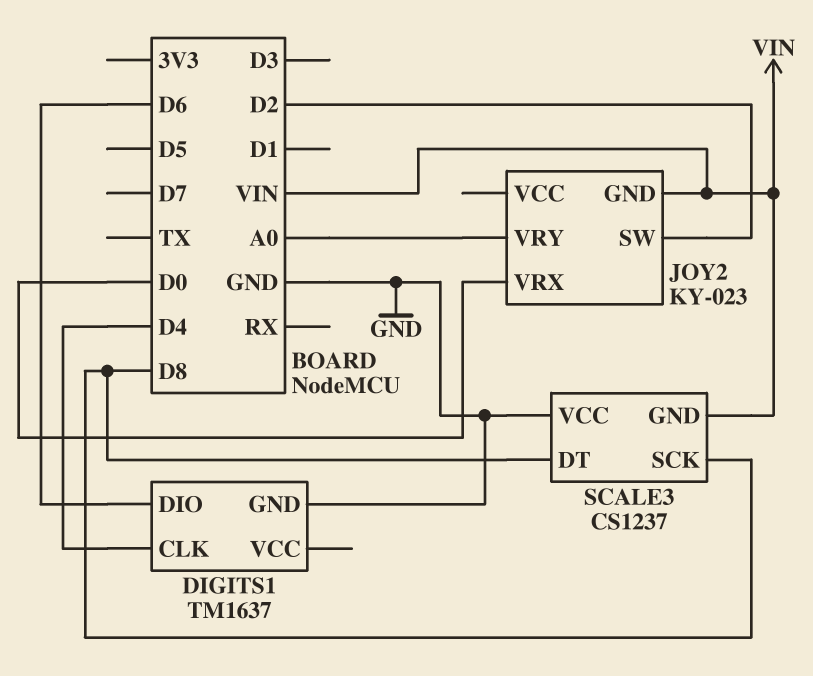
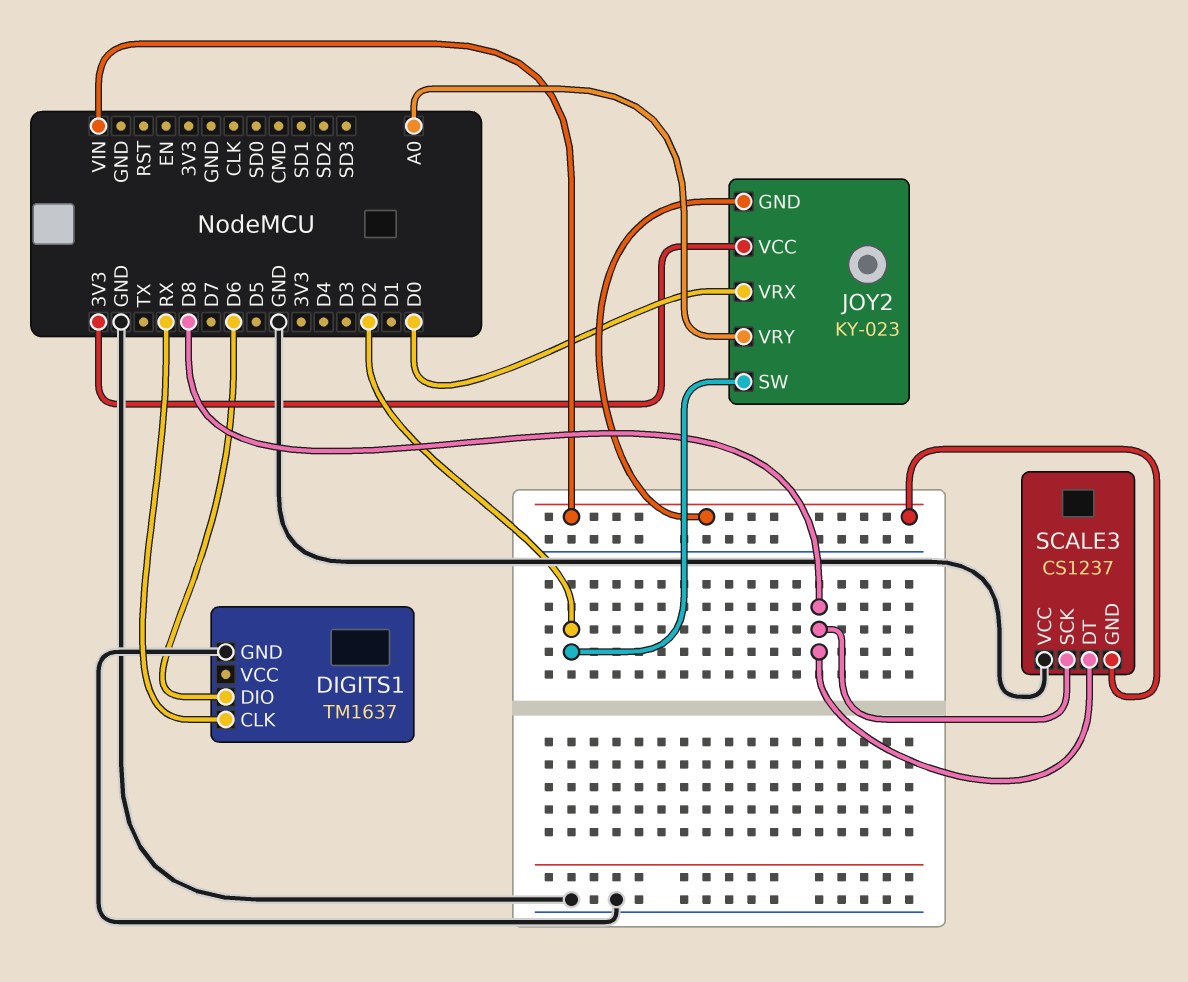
DIGITS1 pin CLK: D4 -> RX
JOY2 pin VCC: none -> 3V3

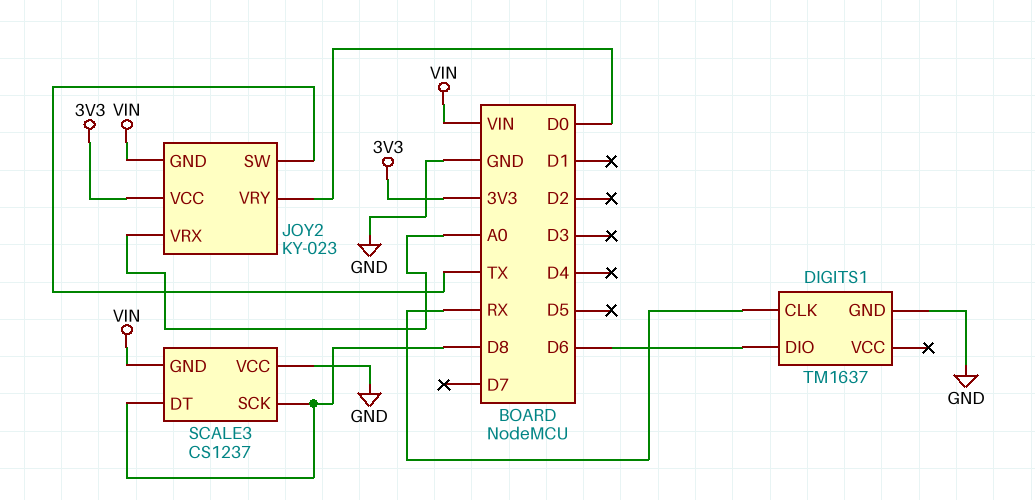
JOY2 pin SW: D2 -> TX
JOY2 pin VRX: D0 -> A0
JOY2 pin VRY: A0 -> D0

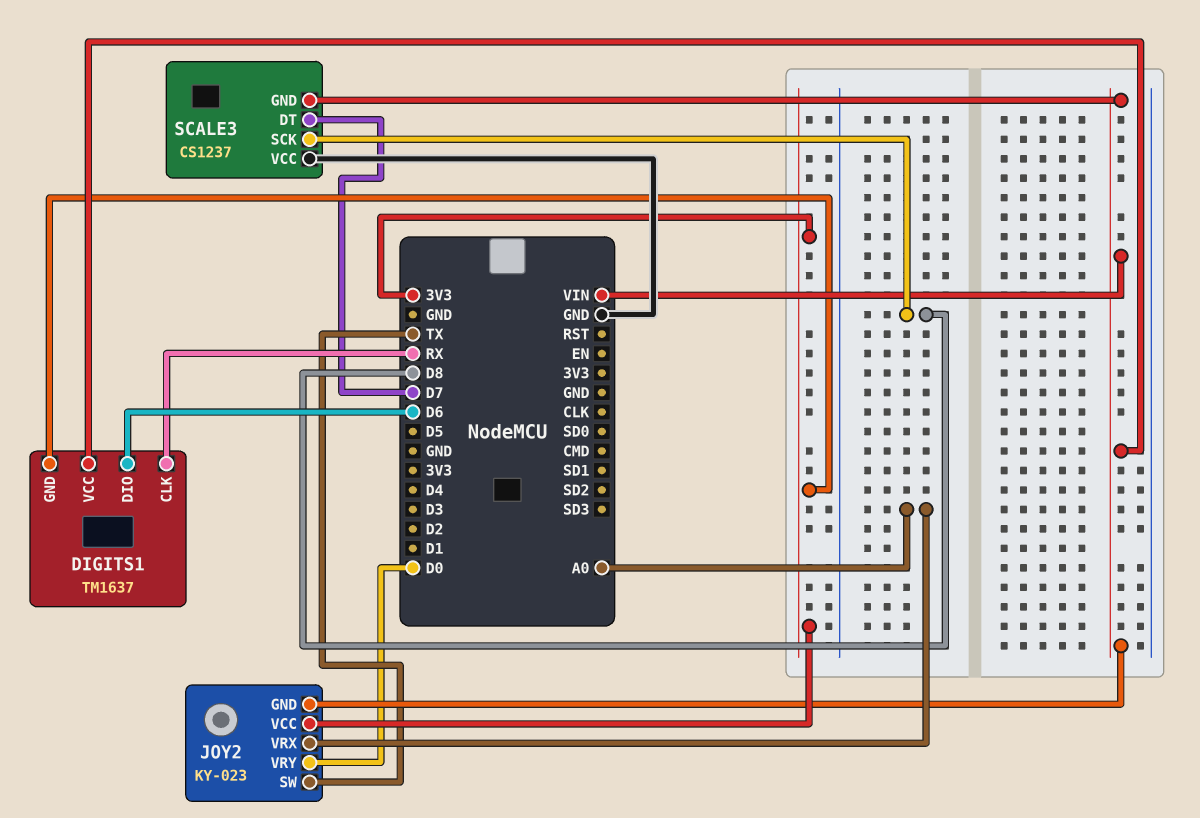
DIGITS1 pin GND: GND -> 3V3
DIGITS1 pin VCC: none -> VIN
SCALE3 pin DT: D8 -> D7

